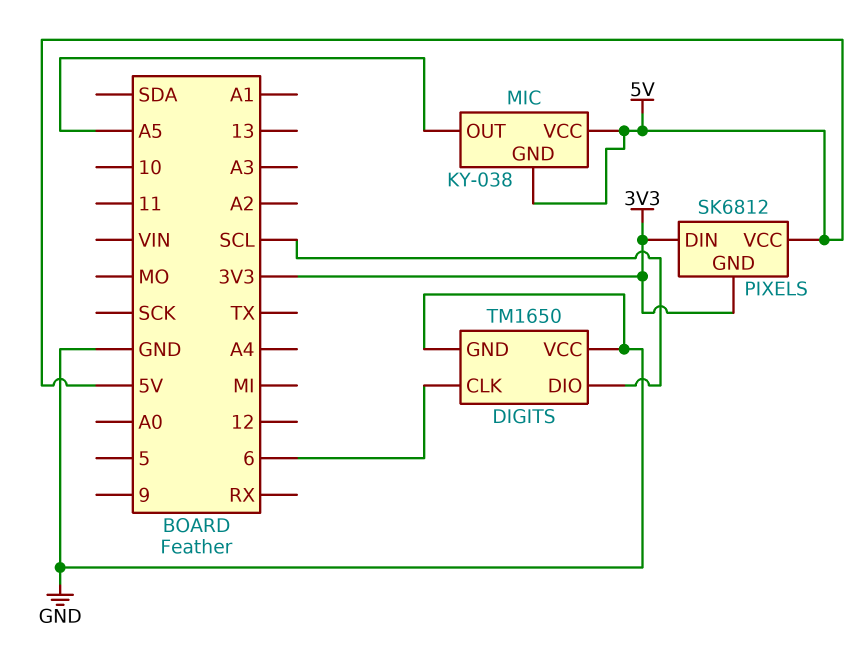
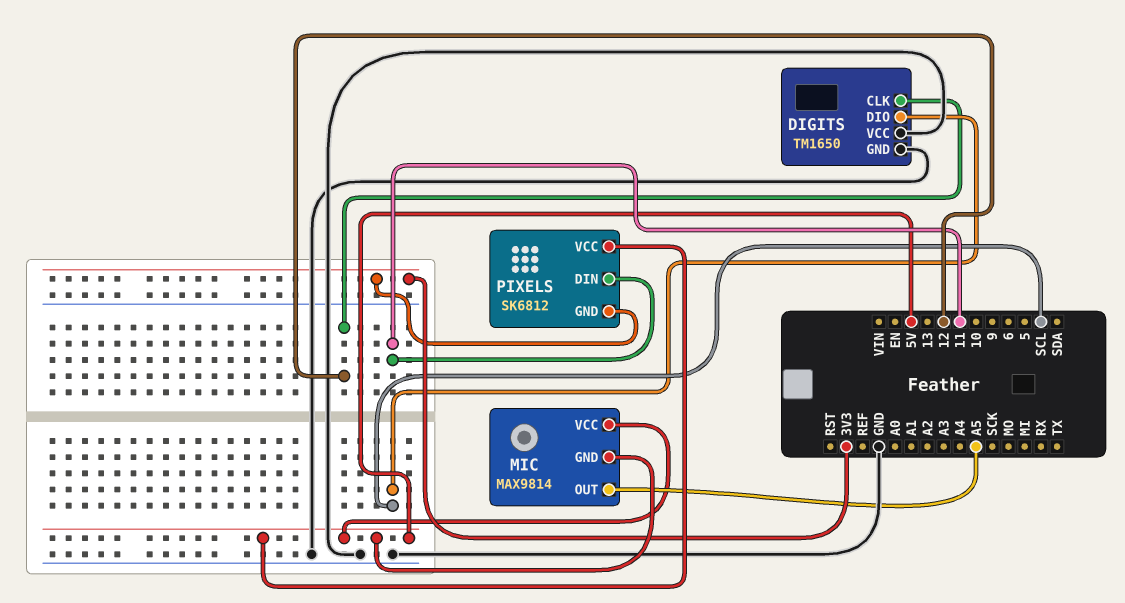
DIGITS pin CLK: 6 -> 12
MIC: KY-038 -> MAX9814
PIXELS pin DIN: 3V3 -> 11

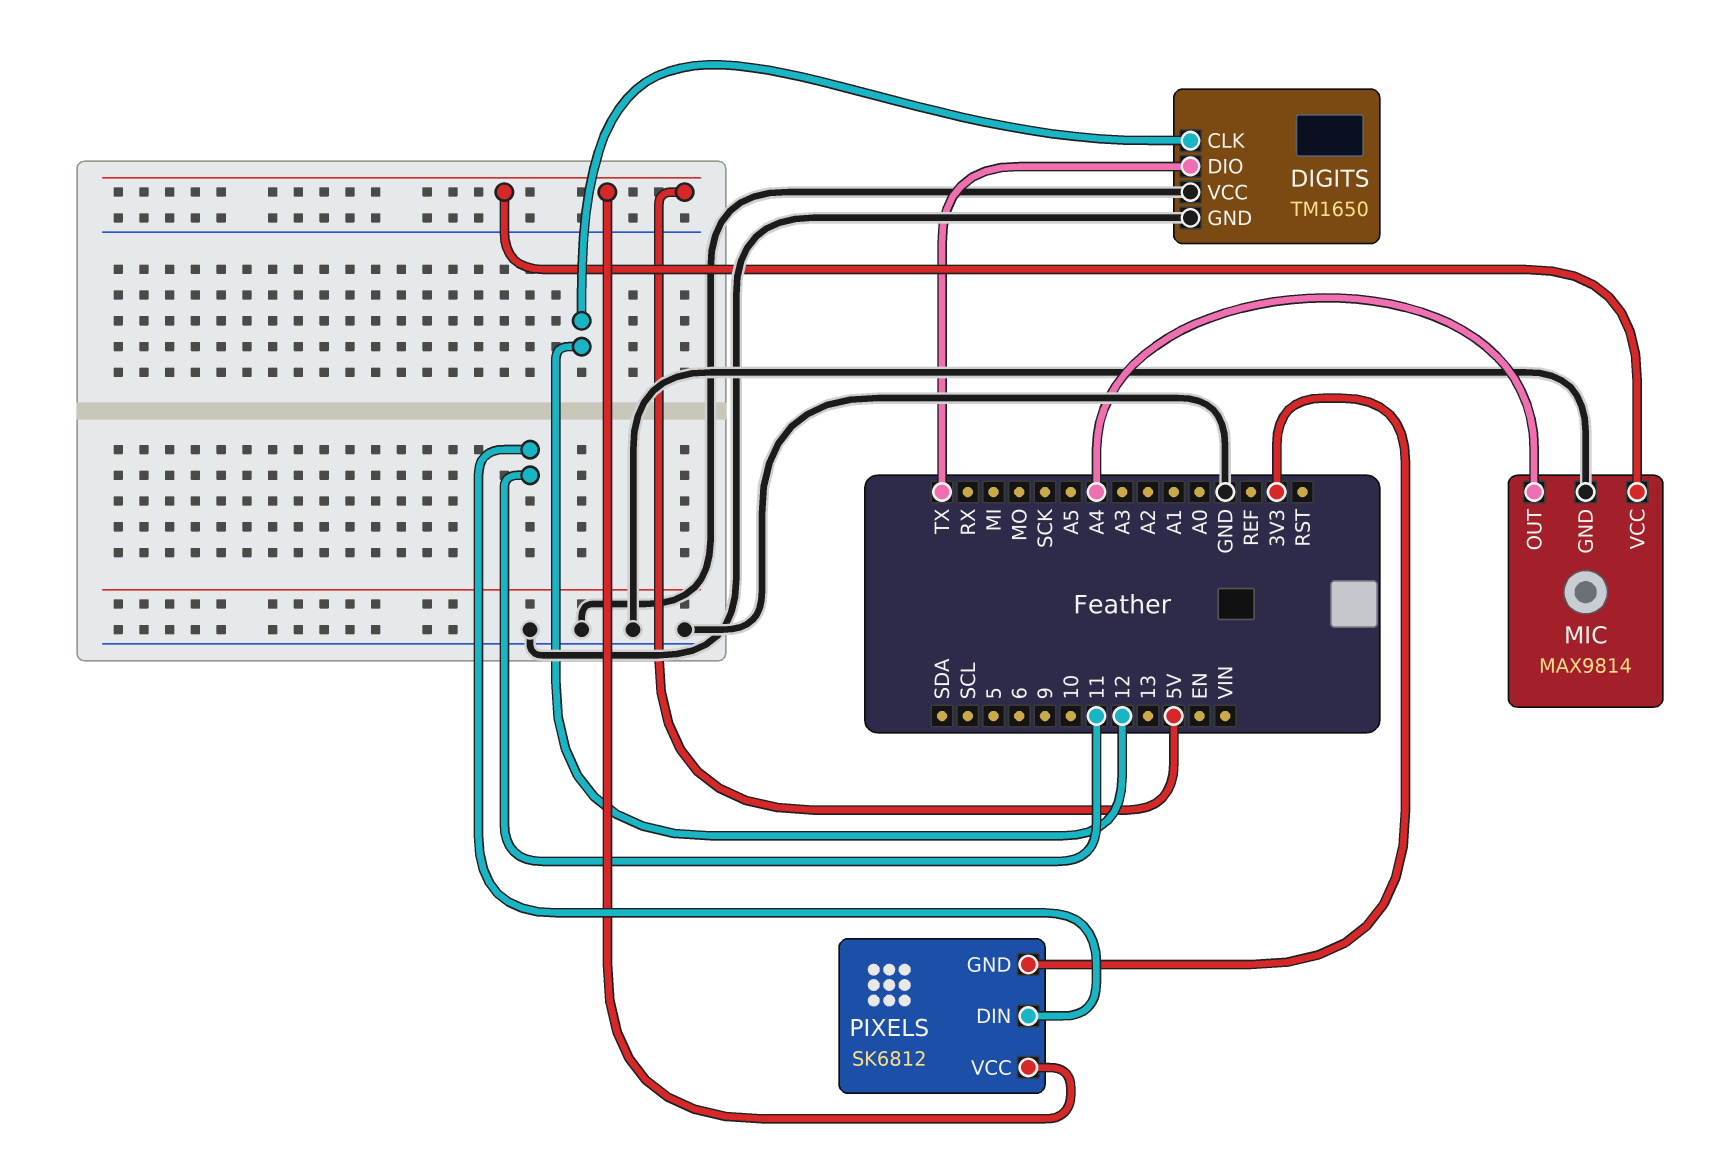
DIGITS pin DIO: SCL -> TX
MIC pin GND: 5V -> GND
MIC pin OUT: A5 -> A4

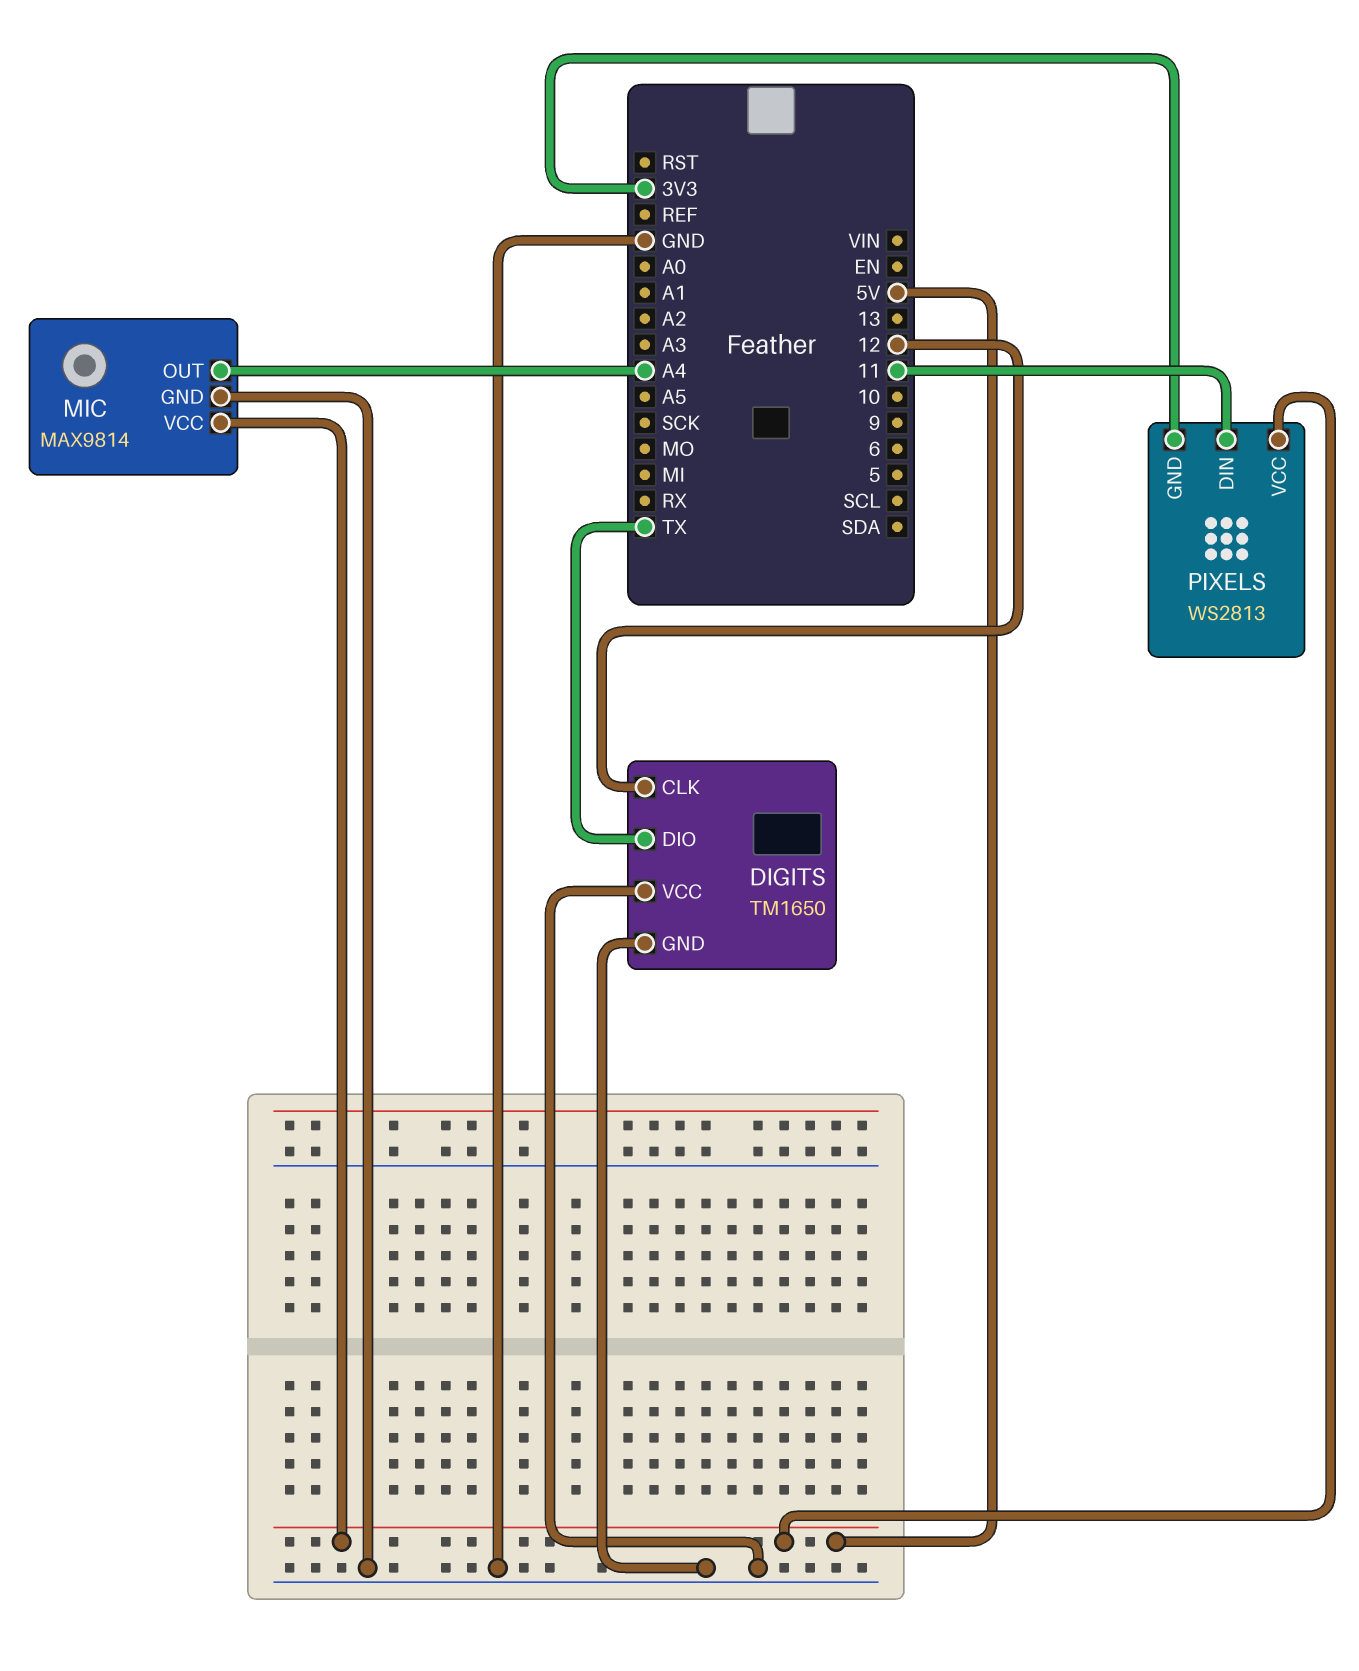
PIXELS: SK6812 -> WS2813

